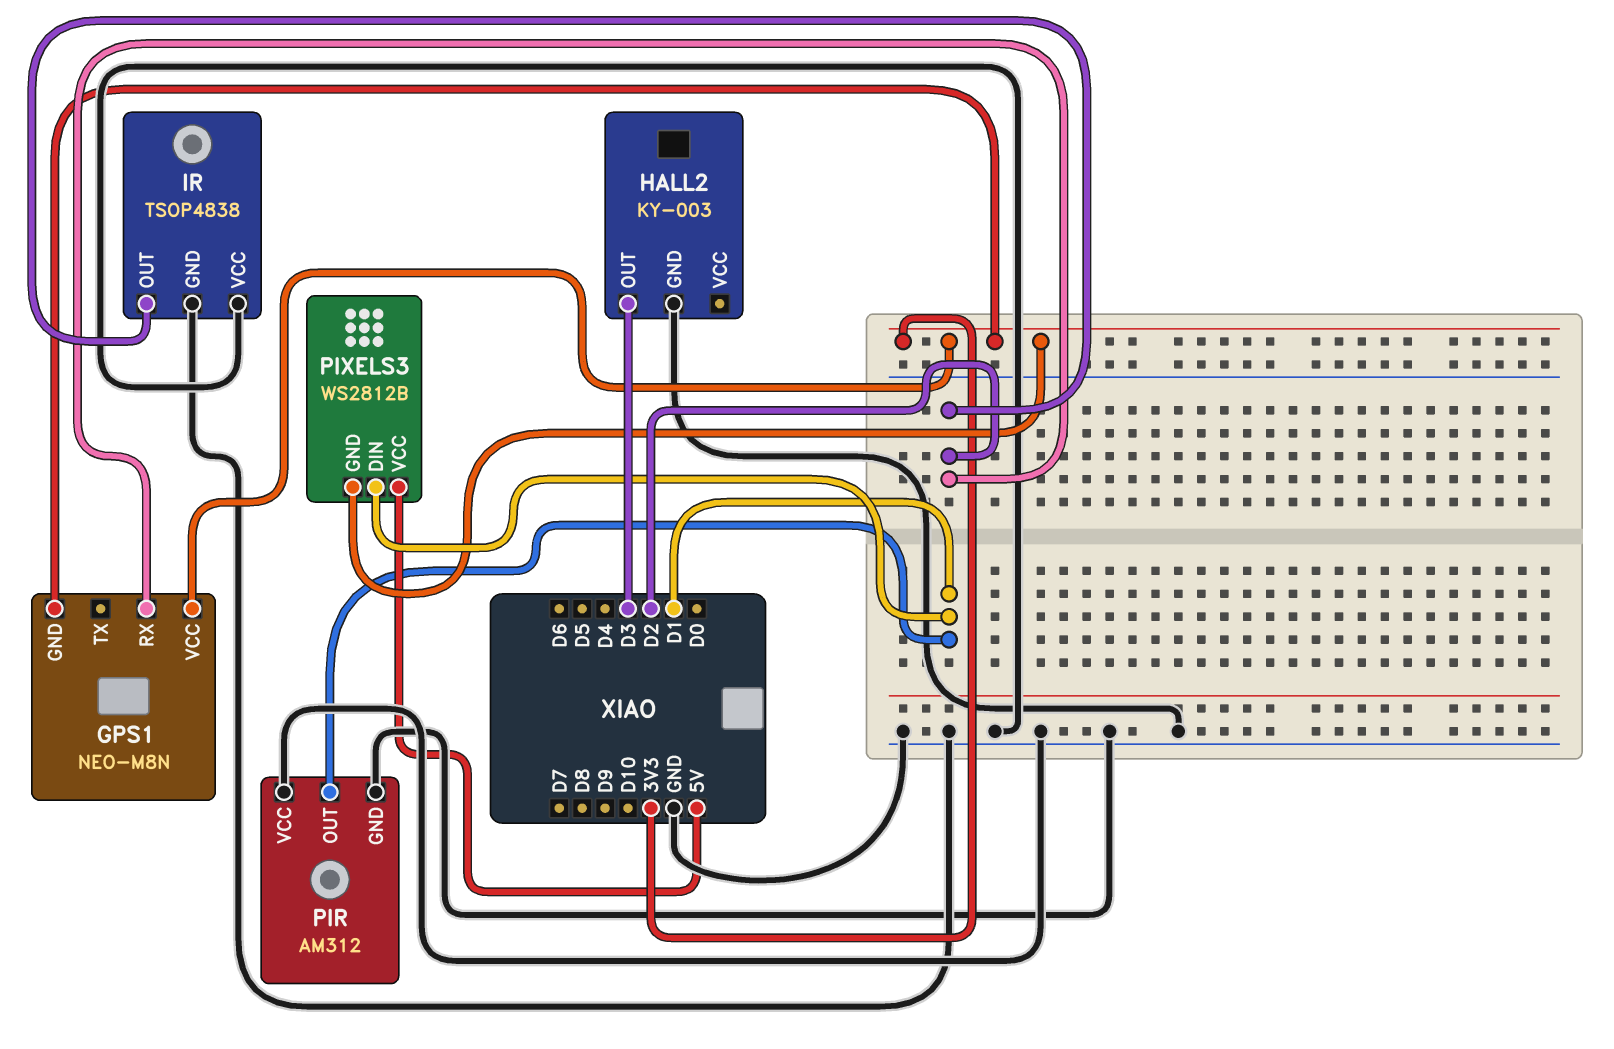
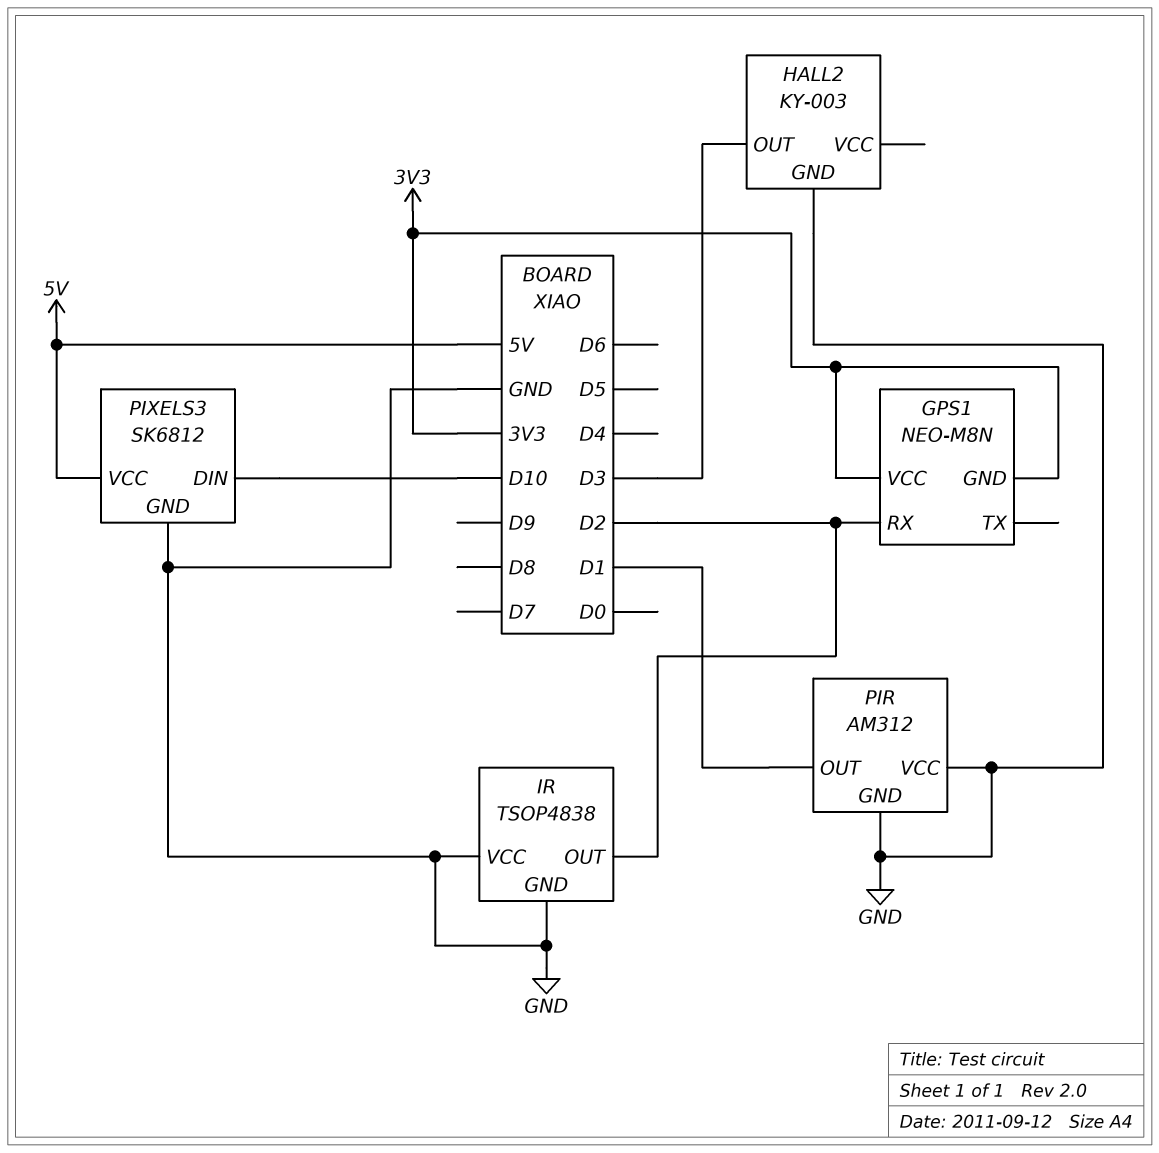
PIXELS3: WS2812B -> SK6812
PIXELS3 pin DIN: D1 -> D10
PIXELS3 pin GND: 3V3 -> GND

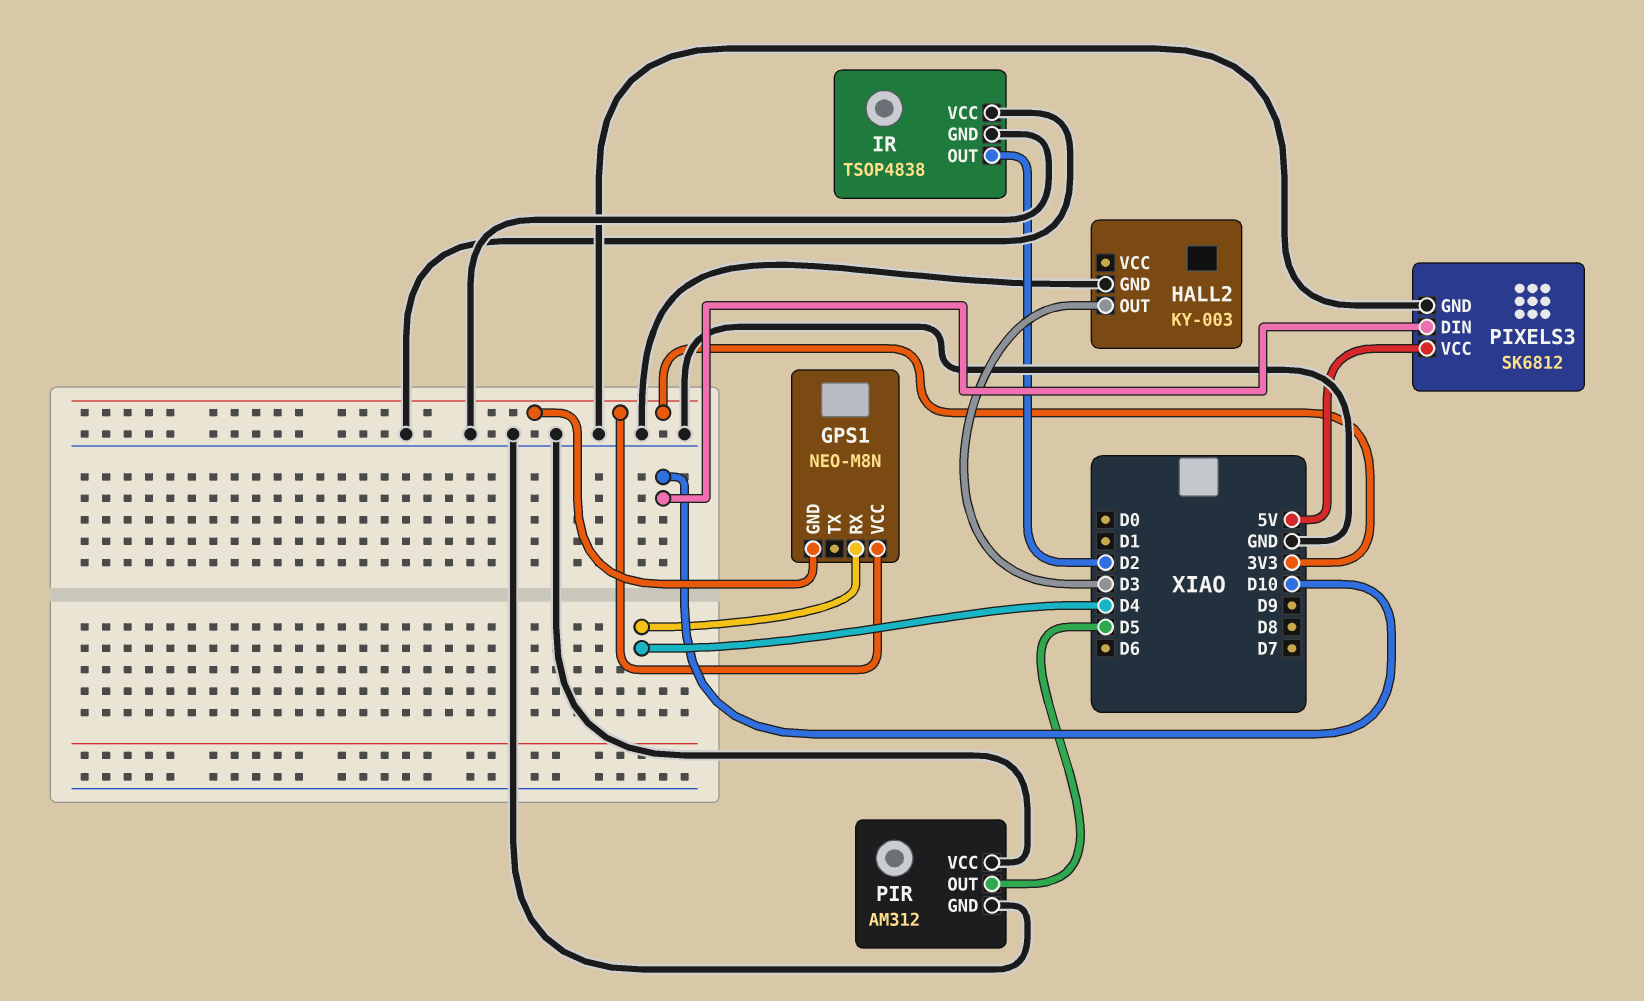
GPS1 pin RX: D2 -> D4
PIR pin OUT: D1 -> D5

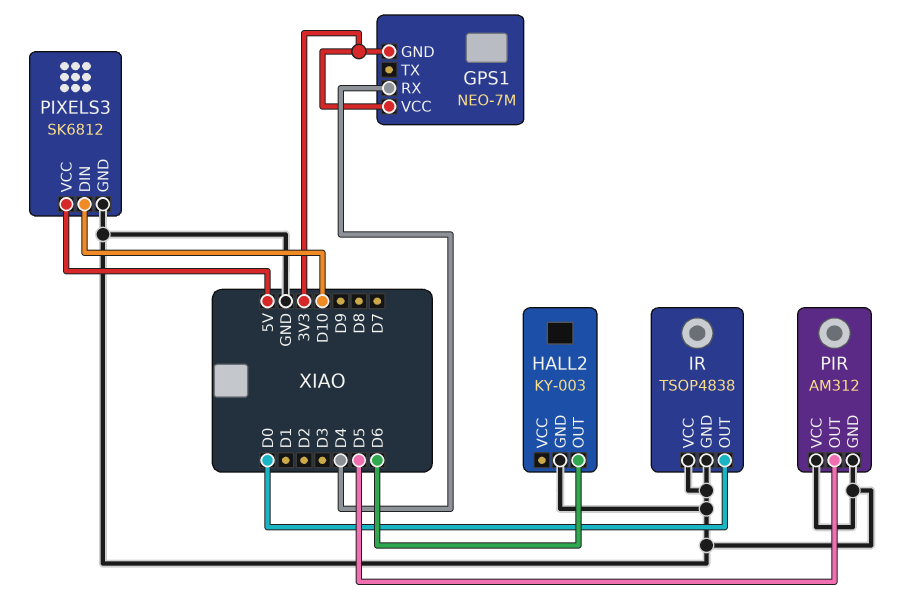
GPS1: NEO-M8N -> NEO-7M
HALL2 pin OUT: D3 -> D6
IR pin OUT: D2 -> D0

